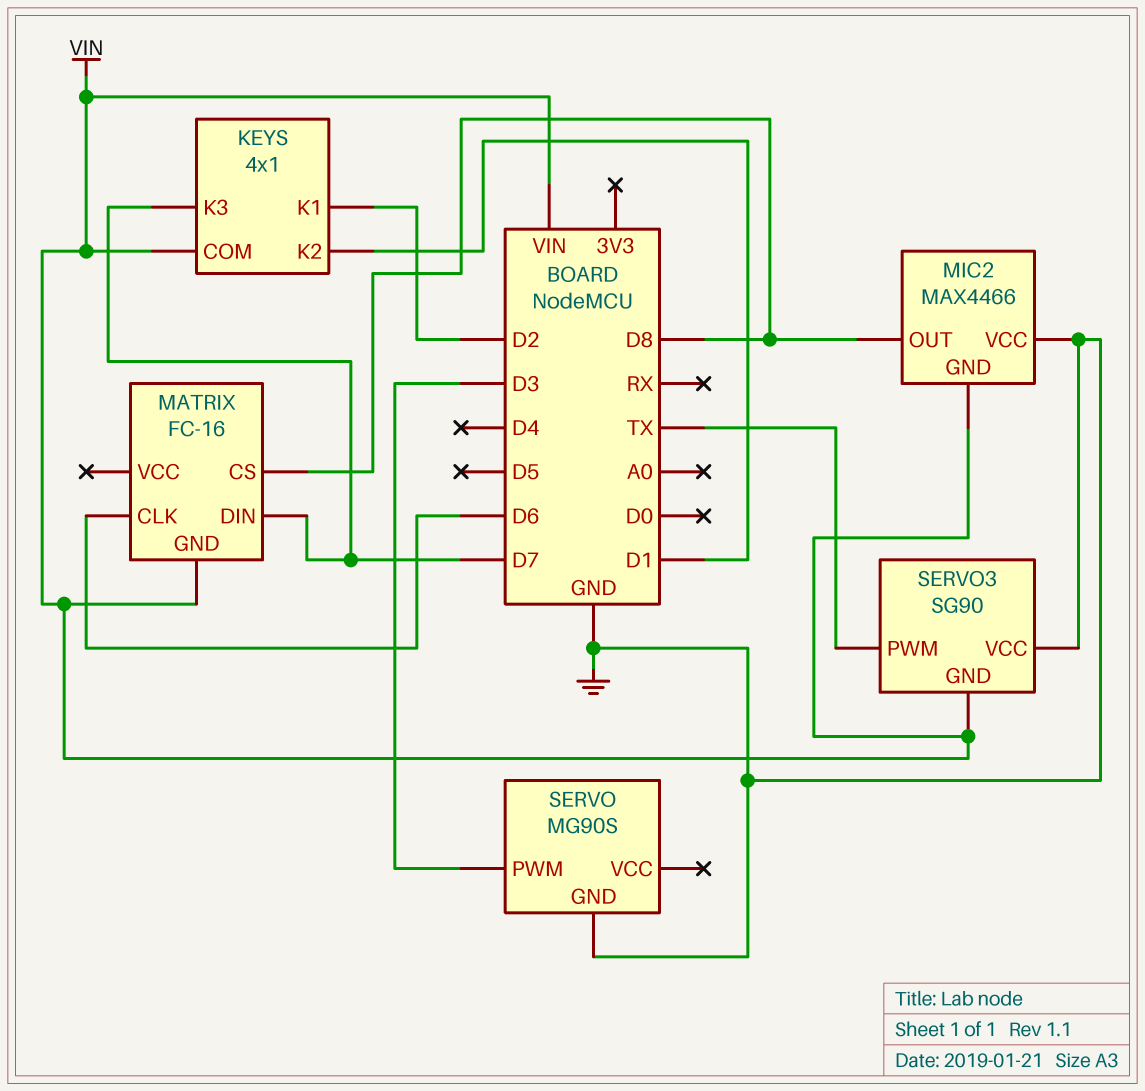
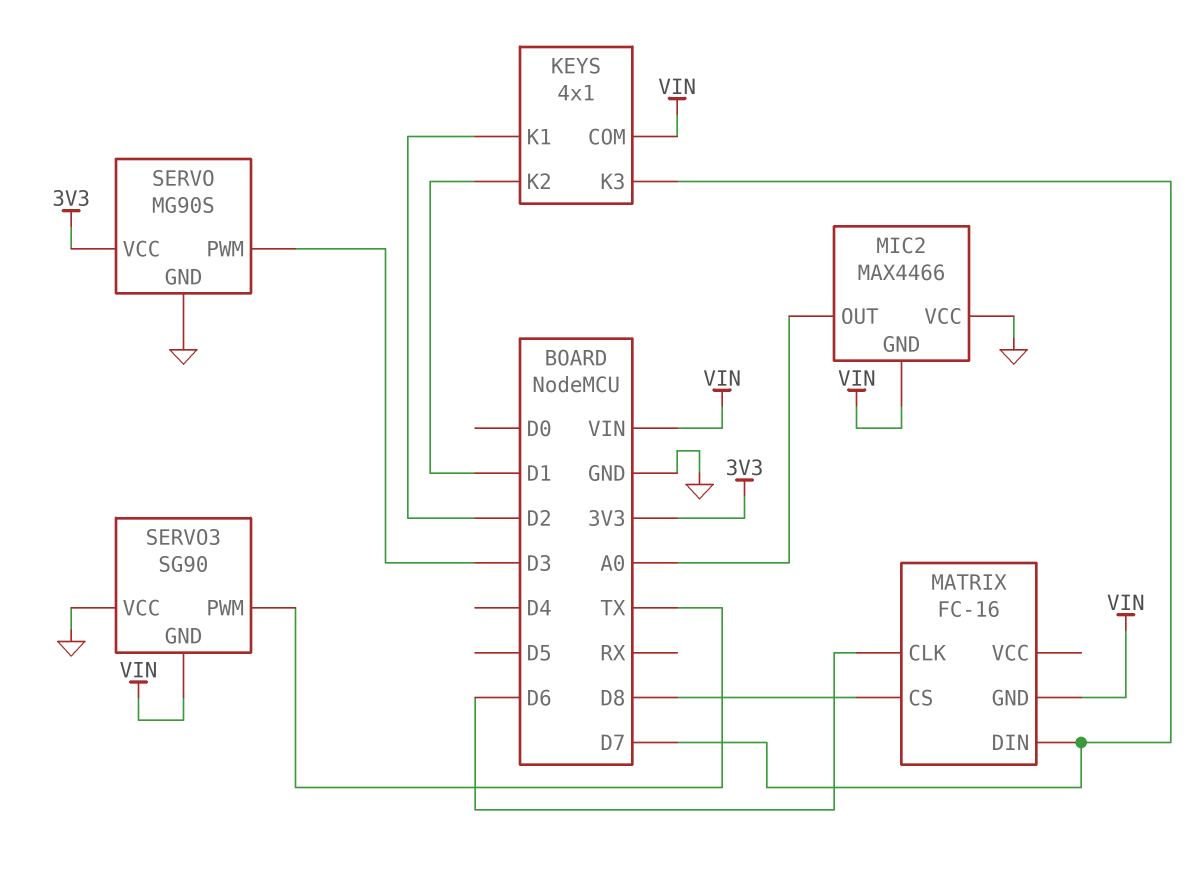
MIC2 pin OUT: D8 -> A0
SERVO pin VCC: none -> 3V3

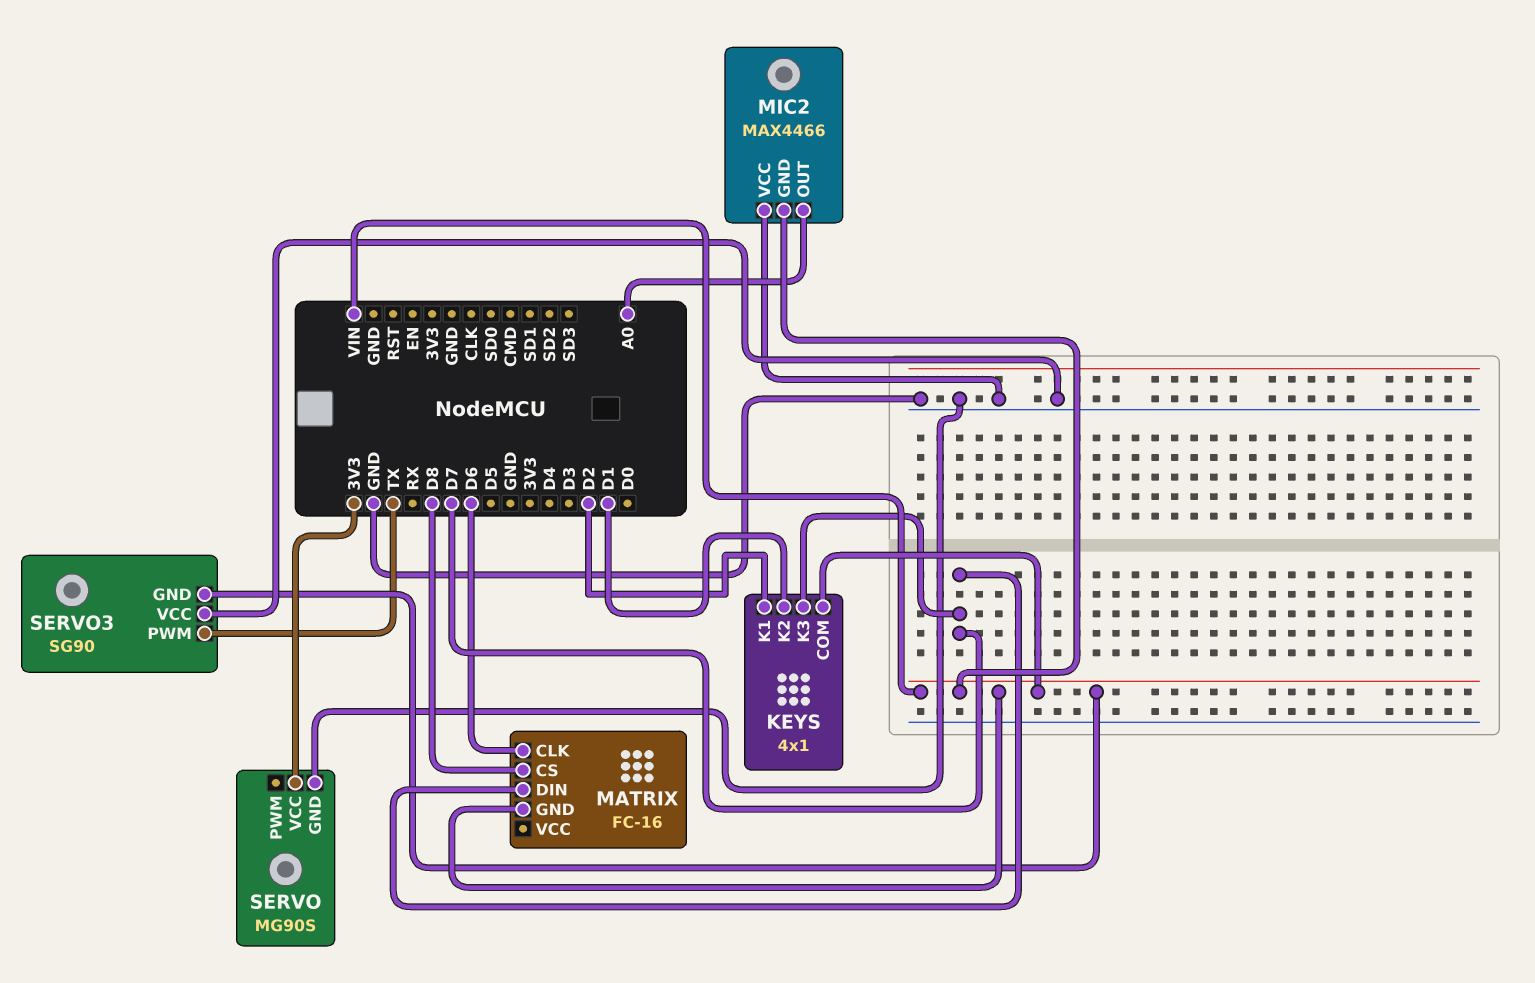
SERVO pin PWM: D3 -> none

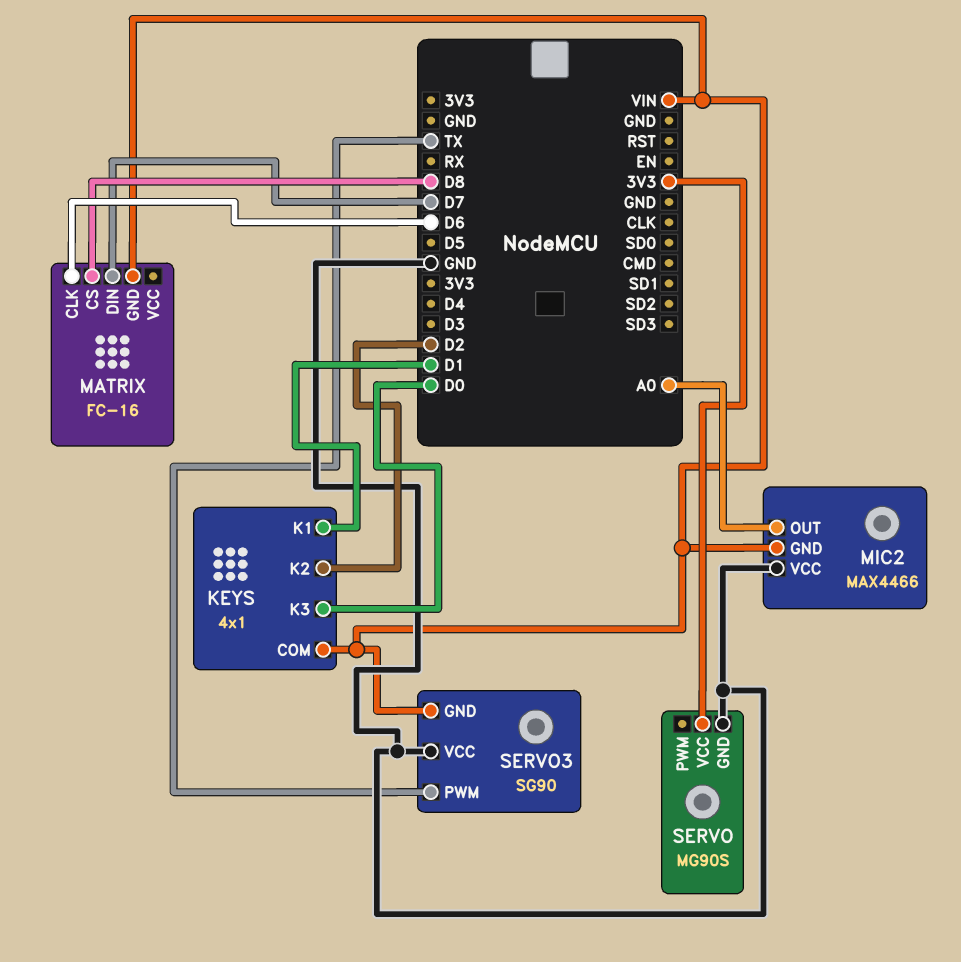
KEYS pin K1: D2 -> D1
KEYS pin K2: D1 -> D2
KEYS pin K3: D7 -> D0

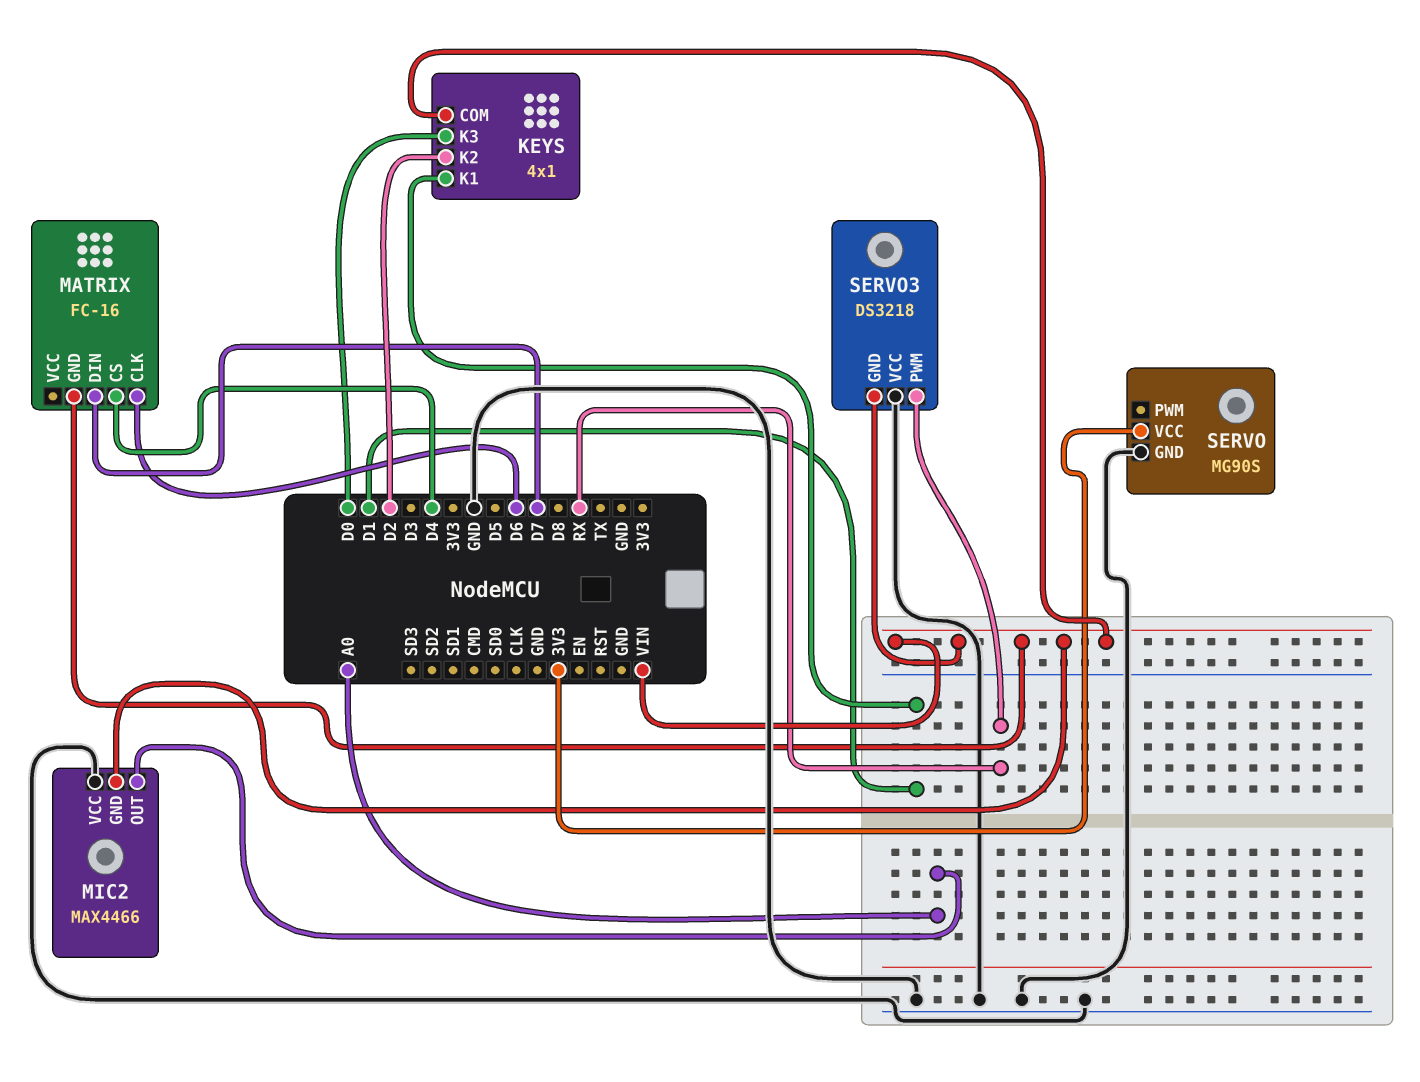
MATRIX pin CS: D8 -> D4
SERVO3: SG90 -> DS3218
SERVO3 pin PWM: TX -> RX

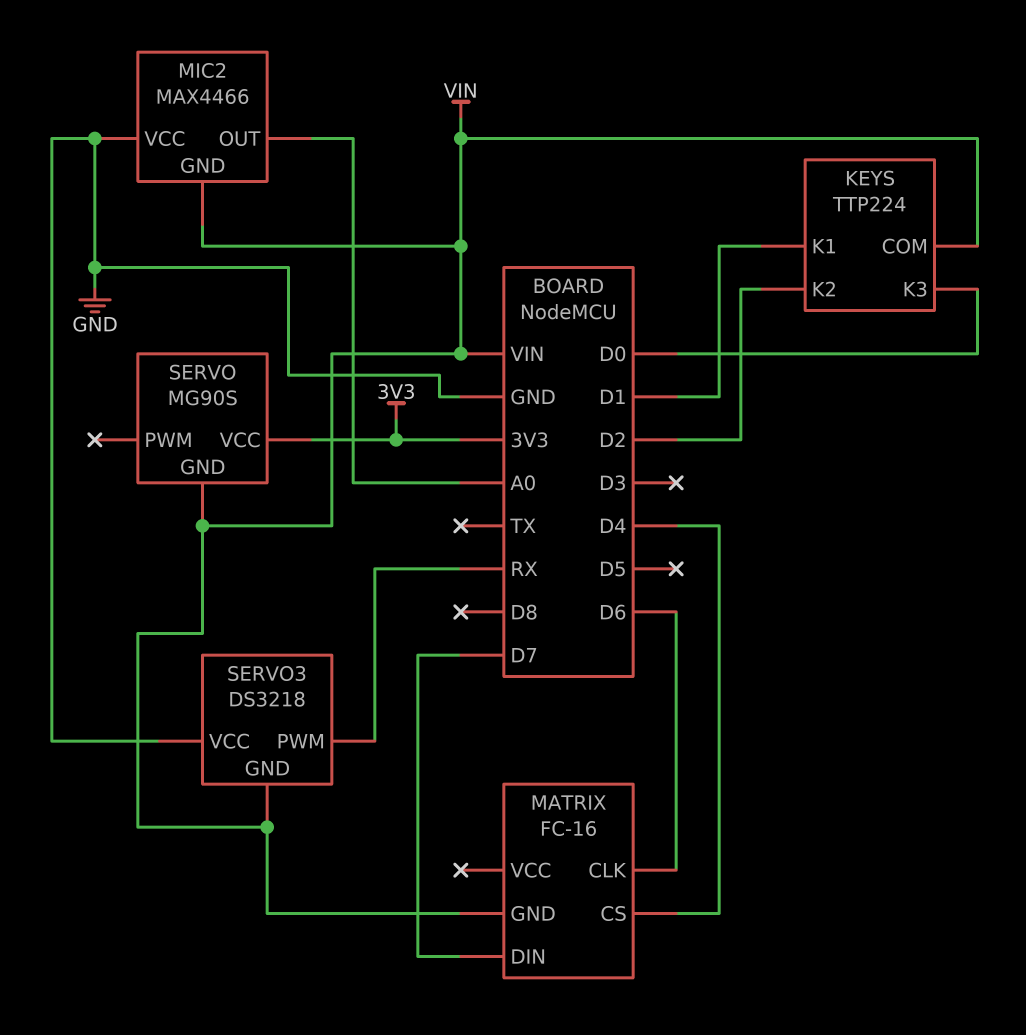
KEYS: 4x1 -> TTP224
SERVO pin GND: GND -> VIN

